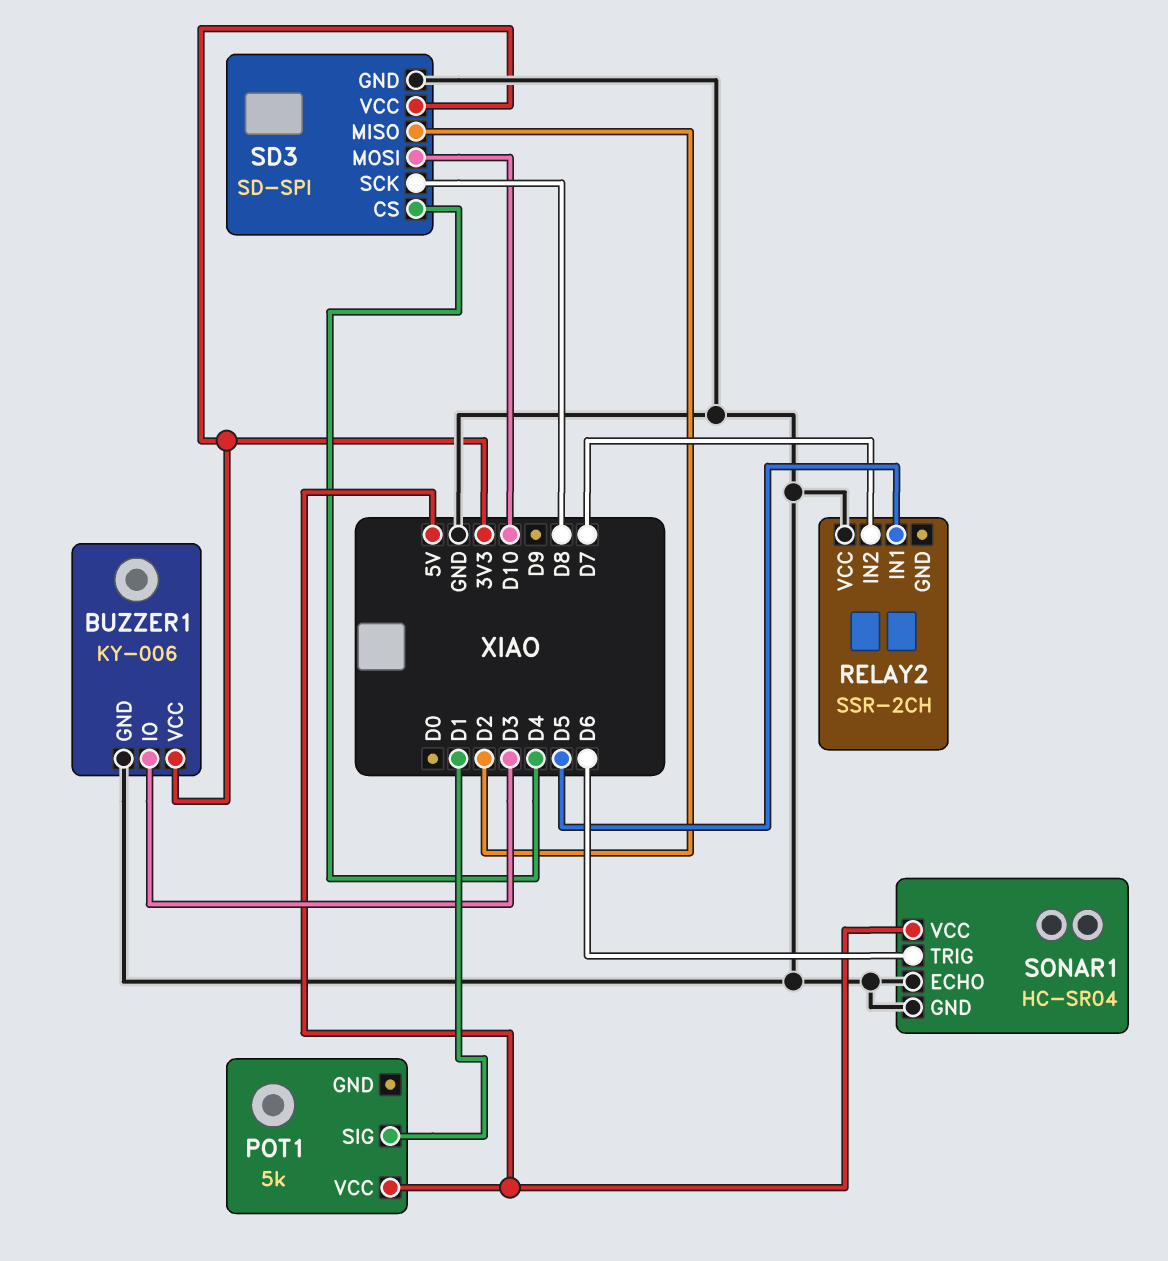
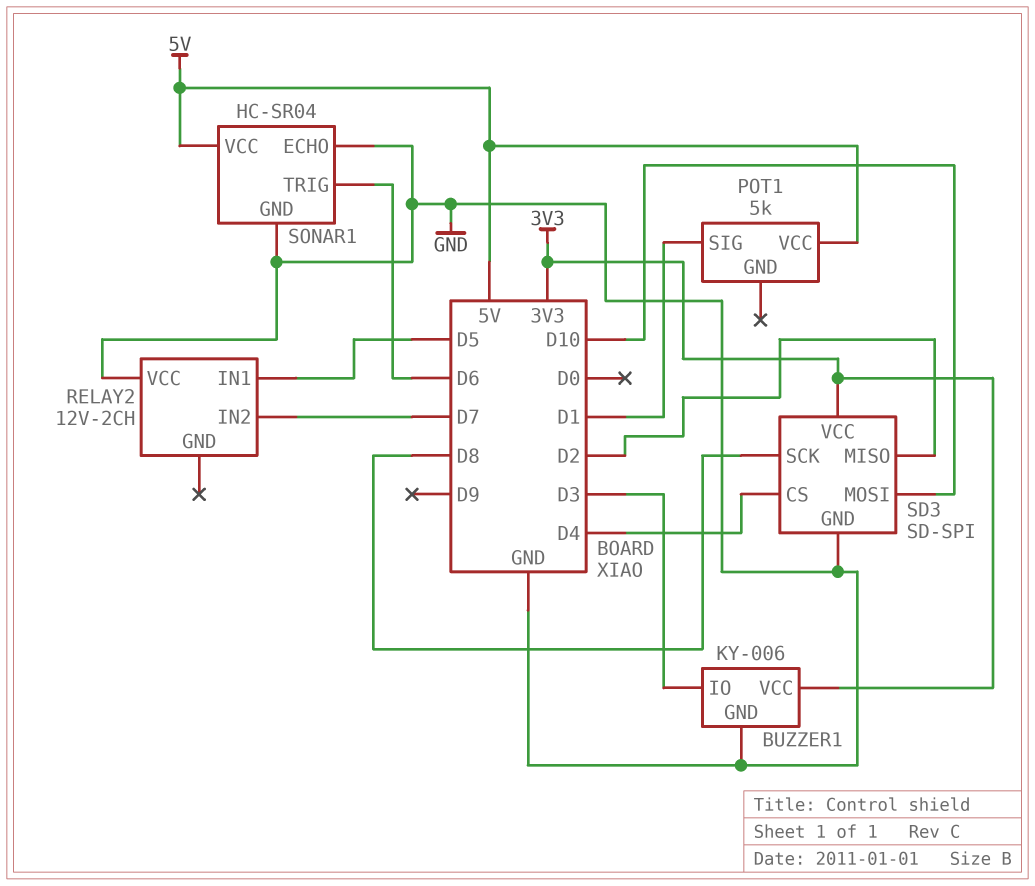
RELAY2: SSR-2CH -> 12V-2CH

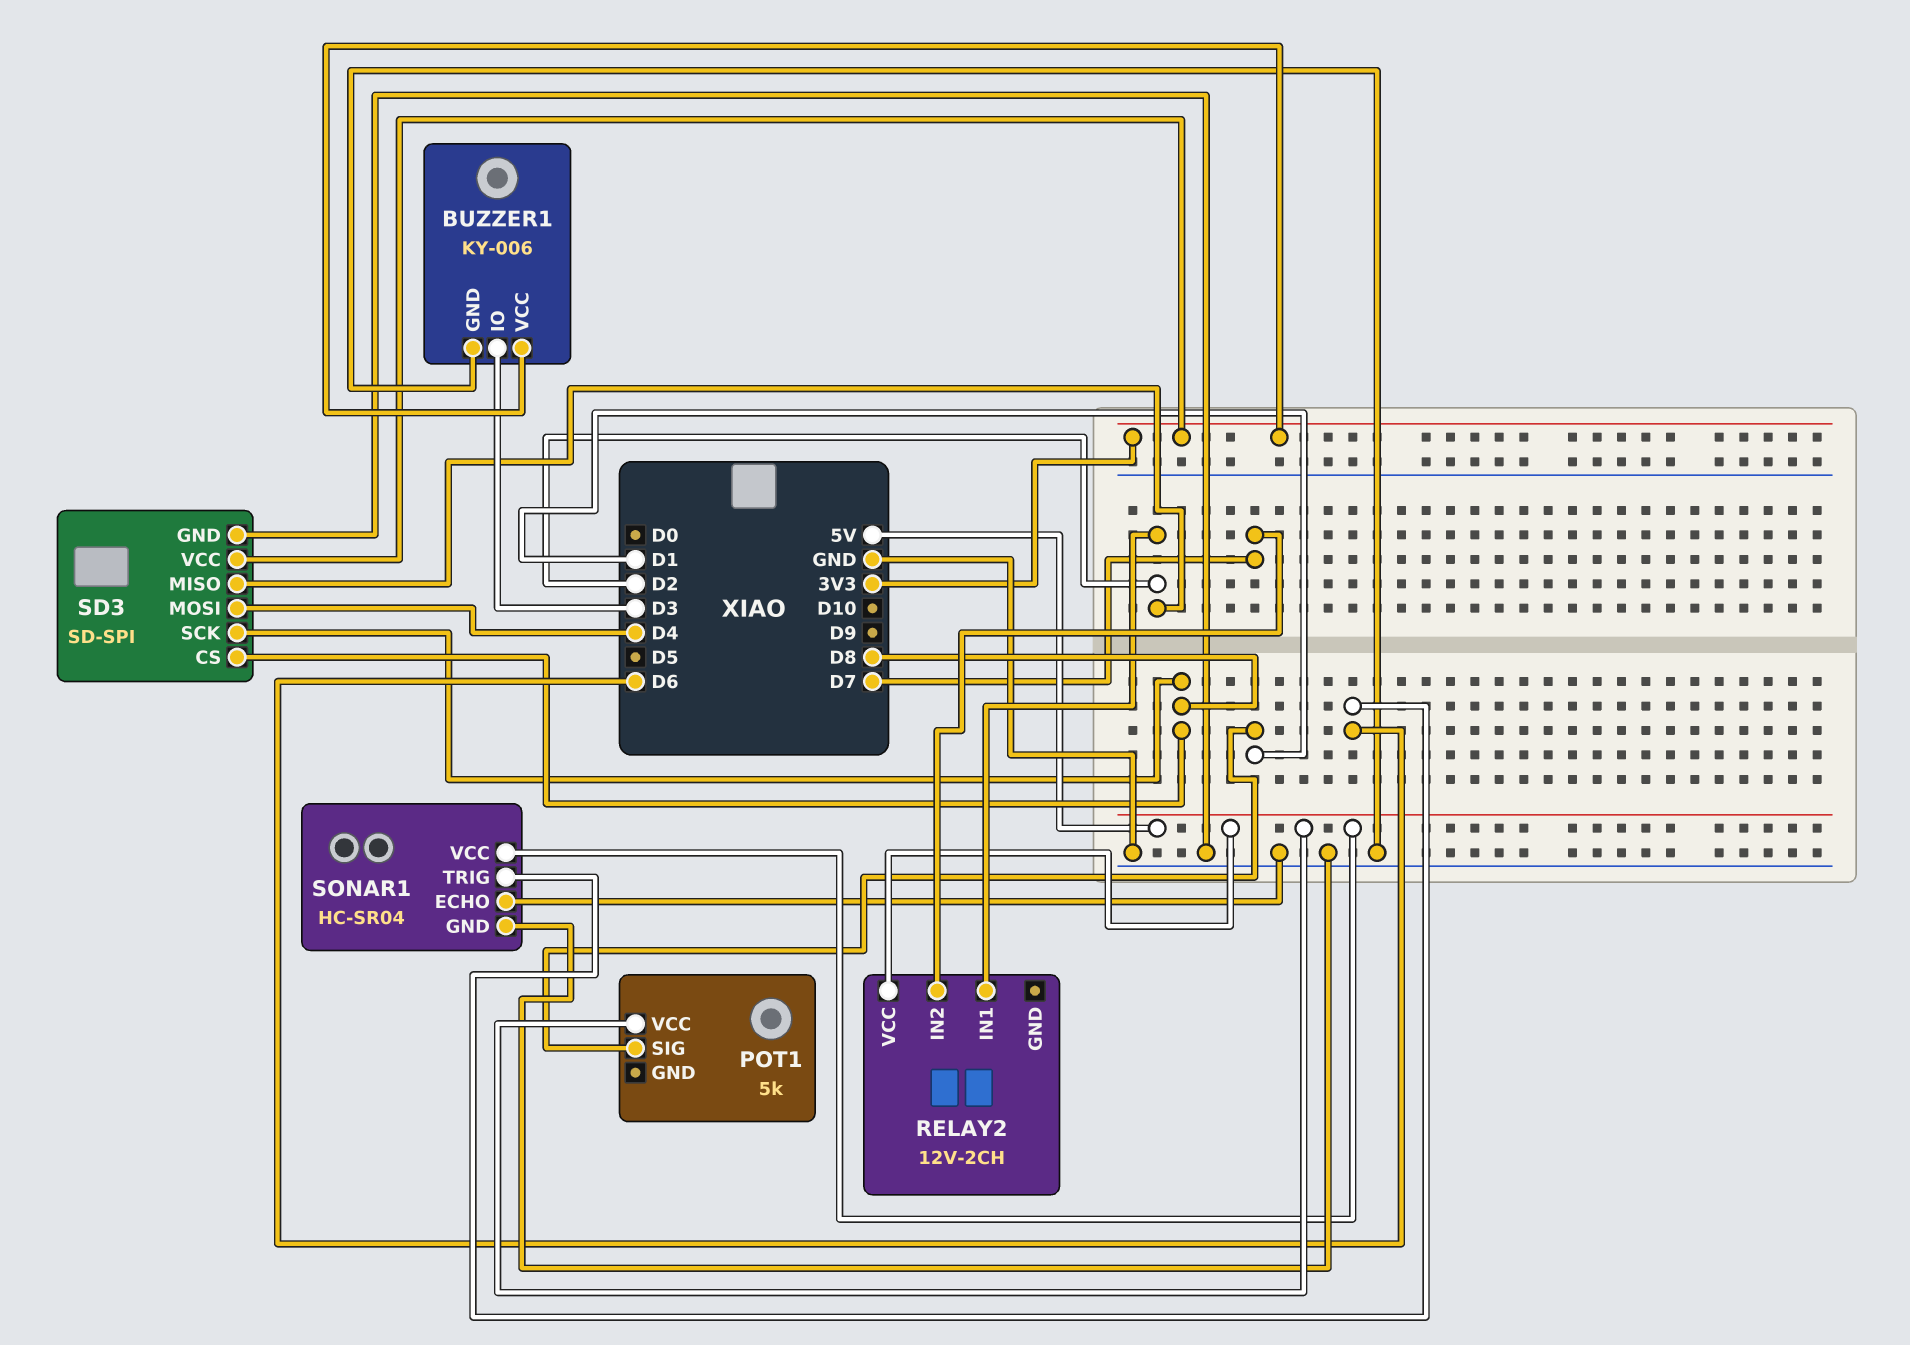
RELAY2 pin IN1: D5 -> D2
RELAY2 pin VCC: GND -> 5V
SD3 pin CS: D4 -> D8
SD3 pin MOSI: D10 -> D4

